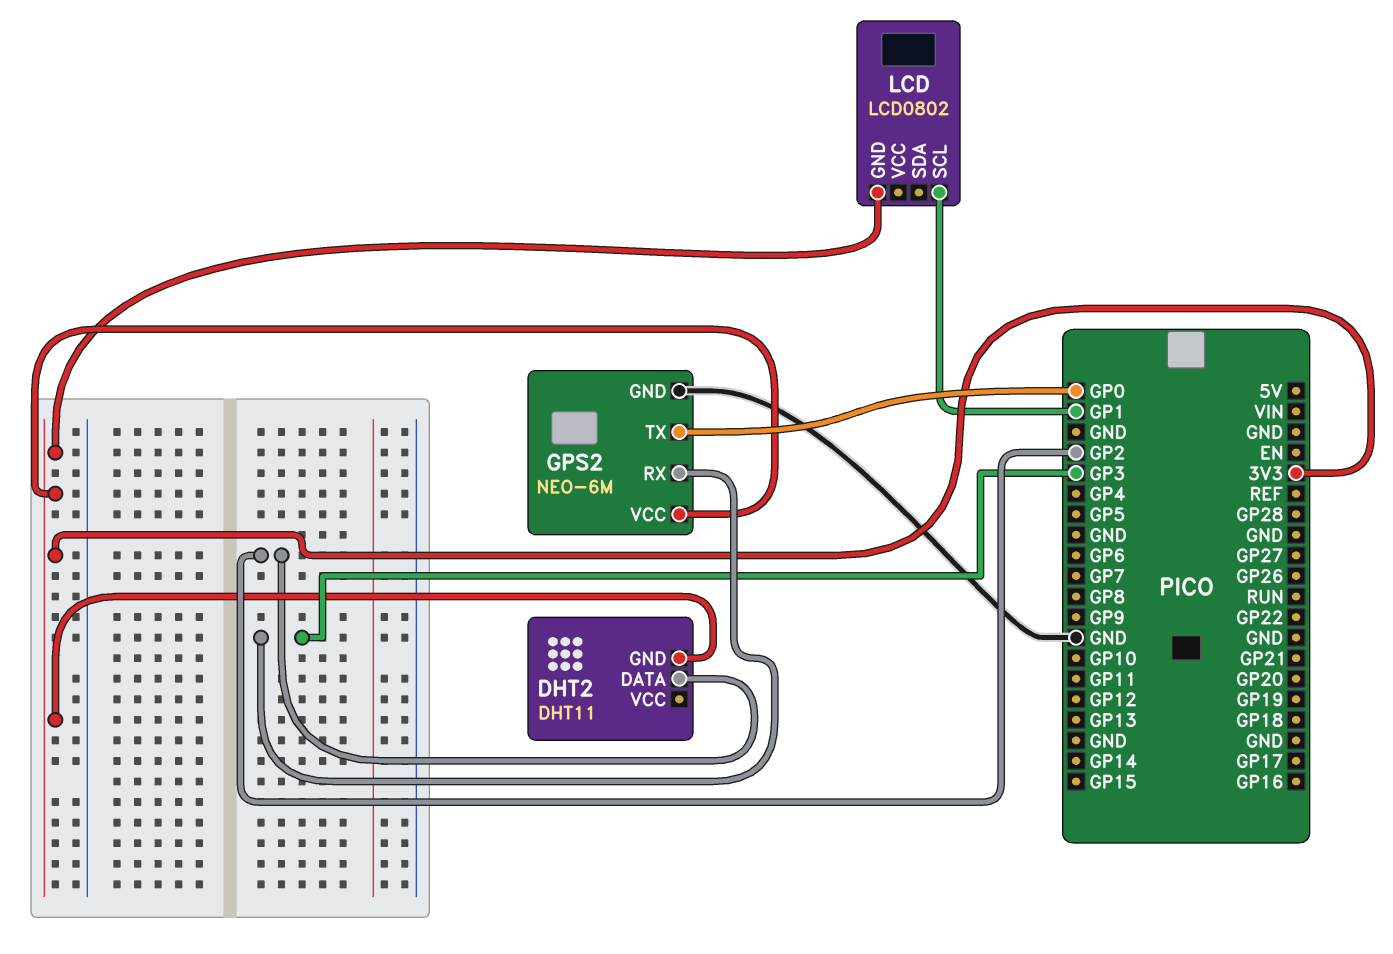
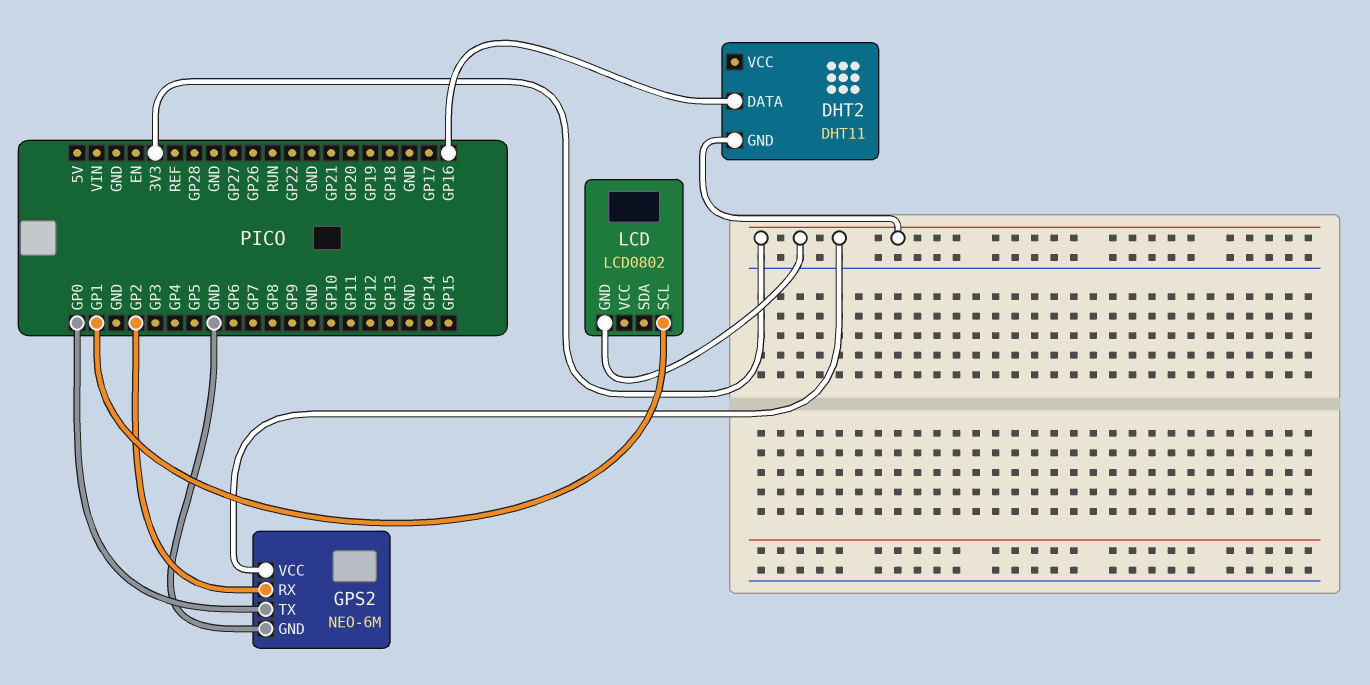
DHT2 pin DATA: GP2 -> GP16
GPS2 pin RX: GP3 -> GP2

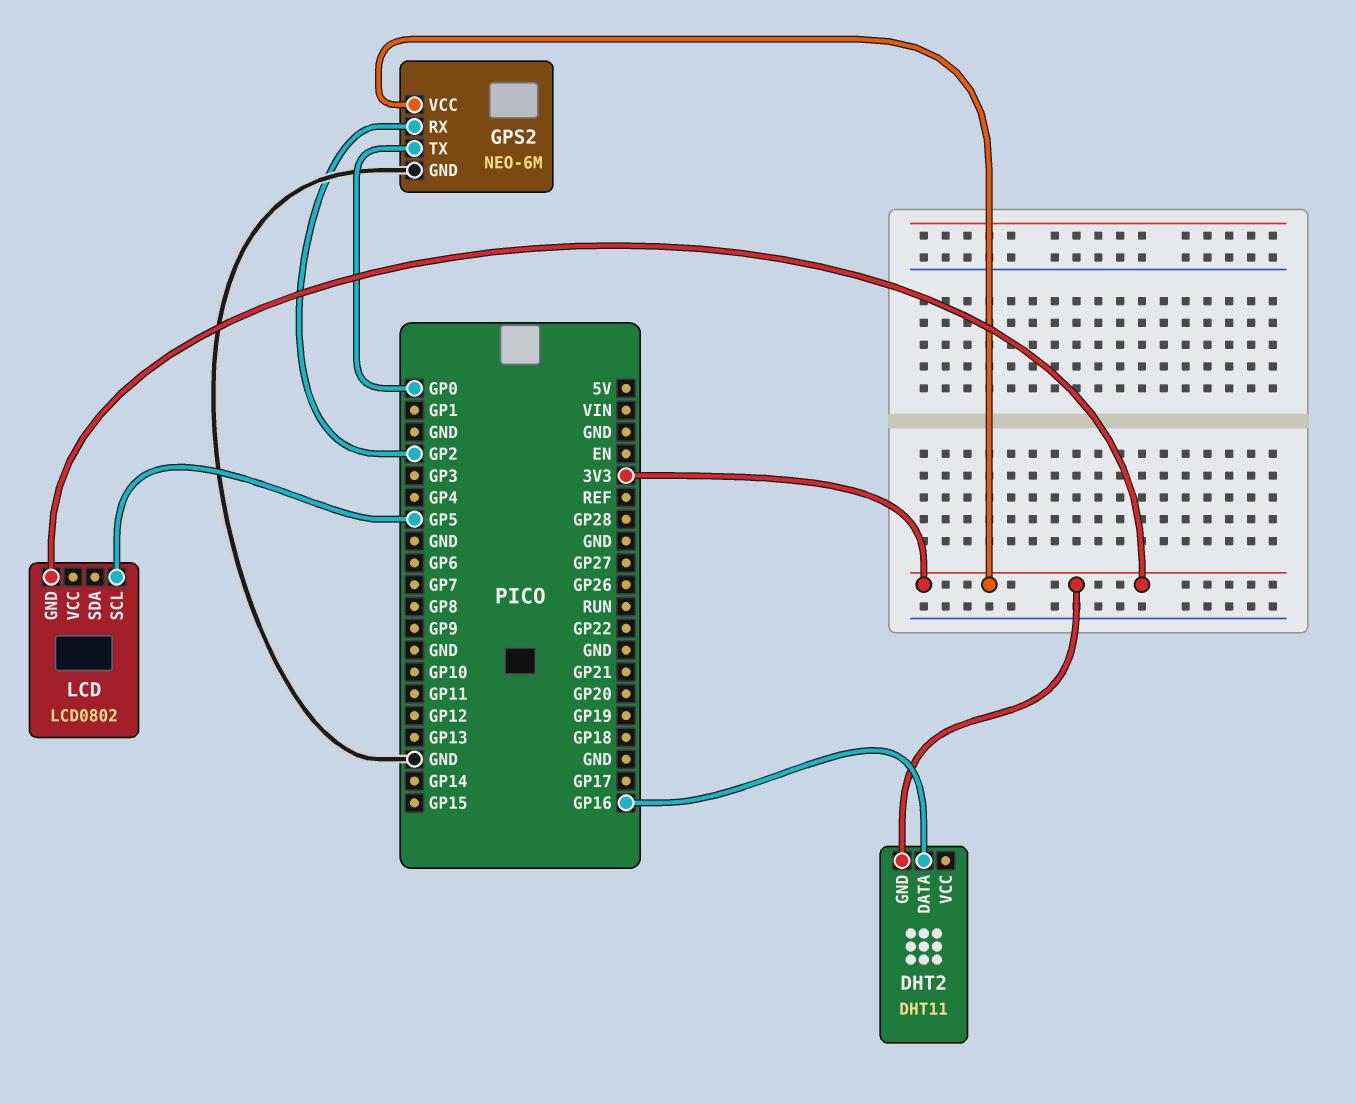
LCD pin SCL: GP1 -> GP5

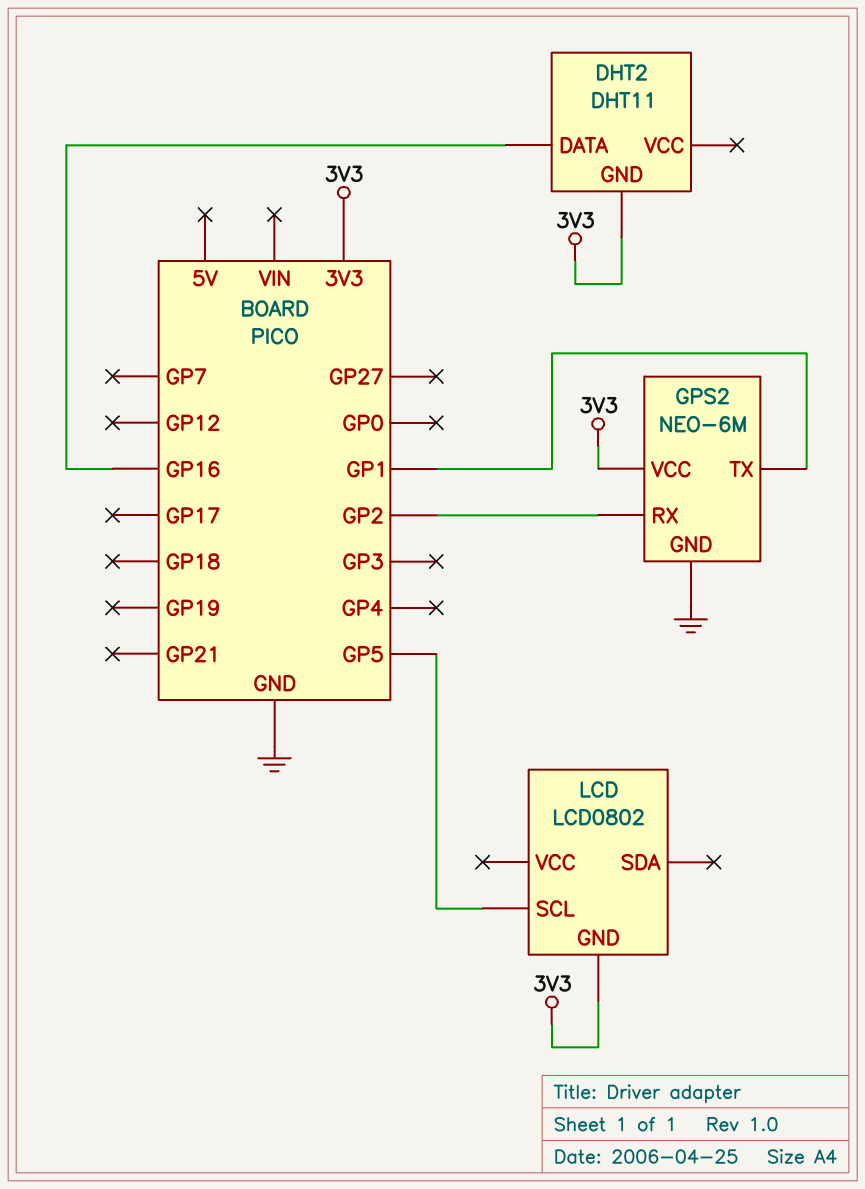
GPS2 pin TX: GP0 -> GP1

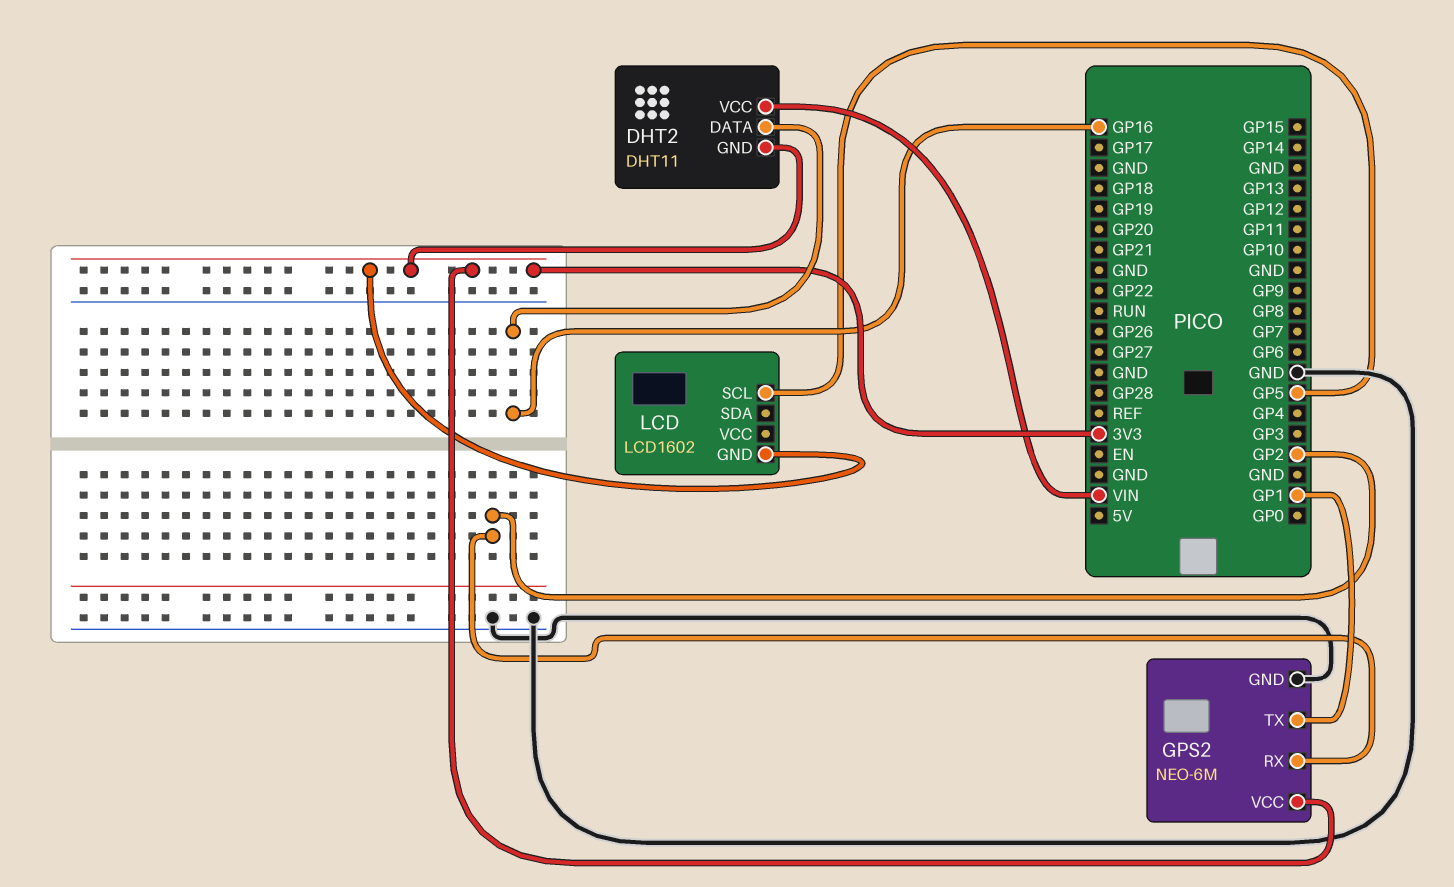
DHT2 pin VCC: none -> VIN
LCD: LCD0802 -> LCD1602

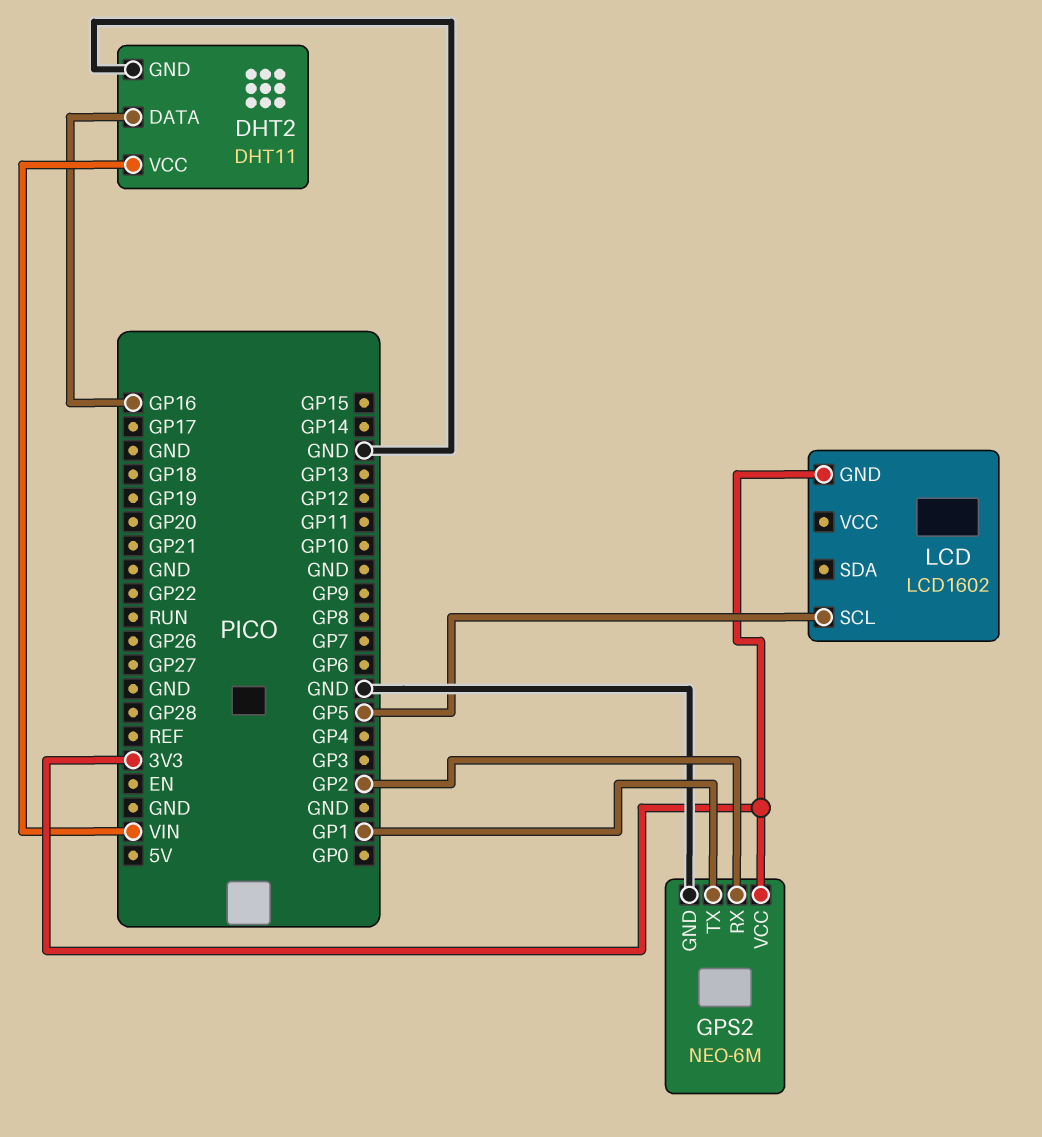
DHT2 pin GND: 3V3 -> GND

